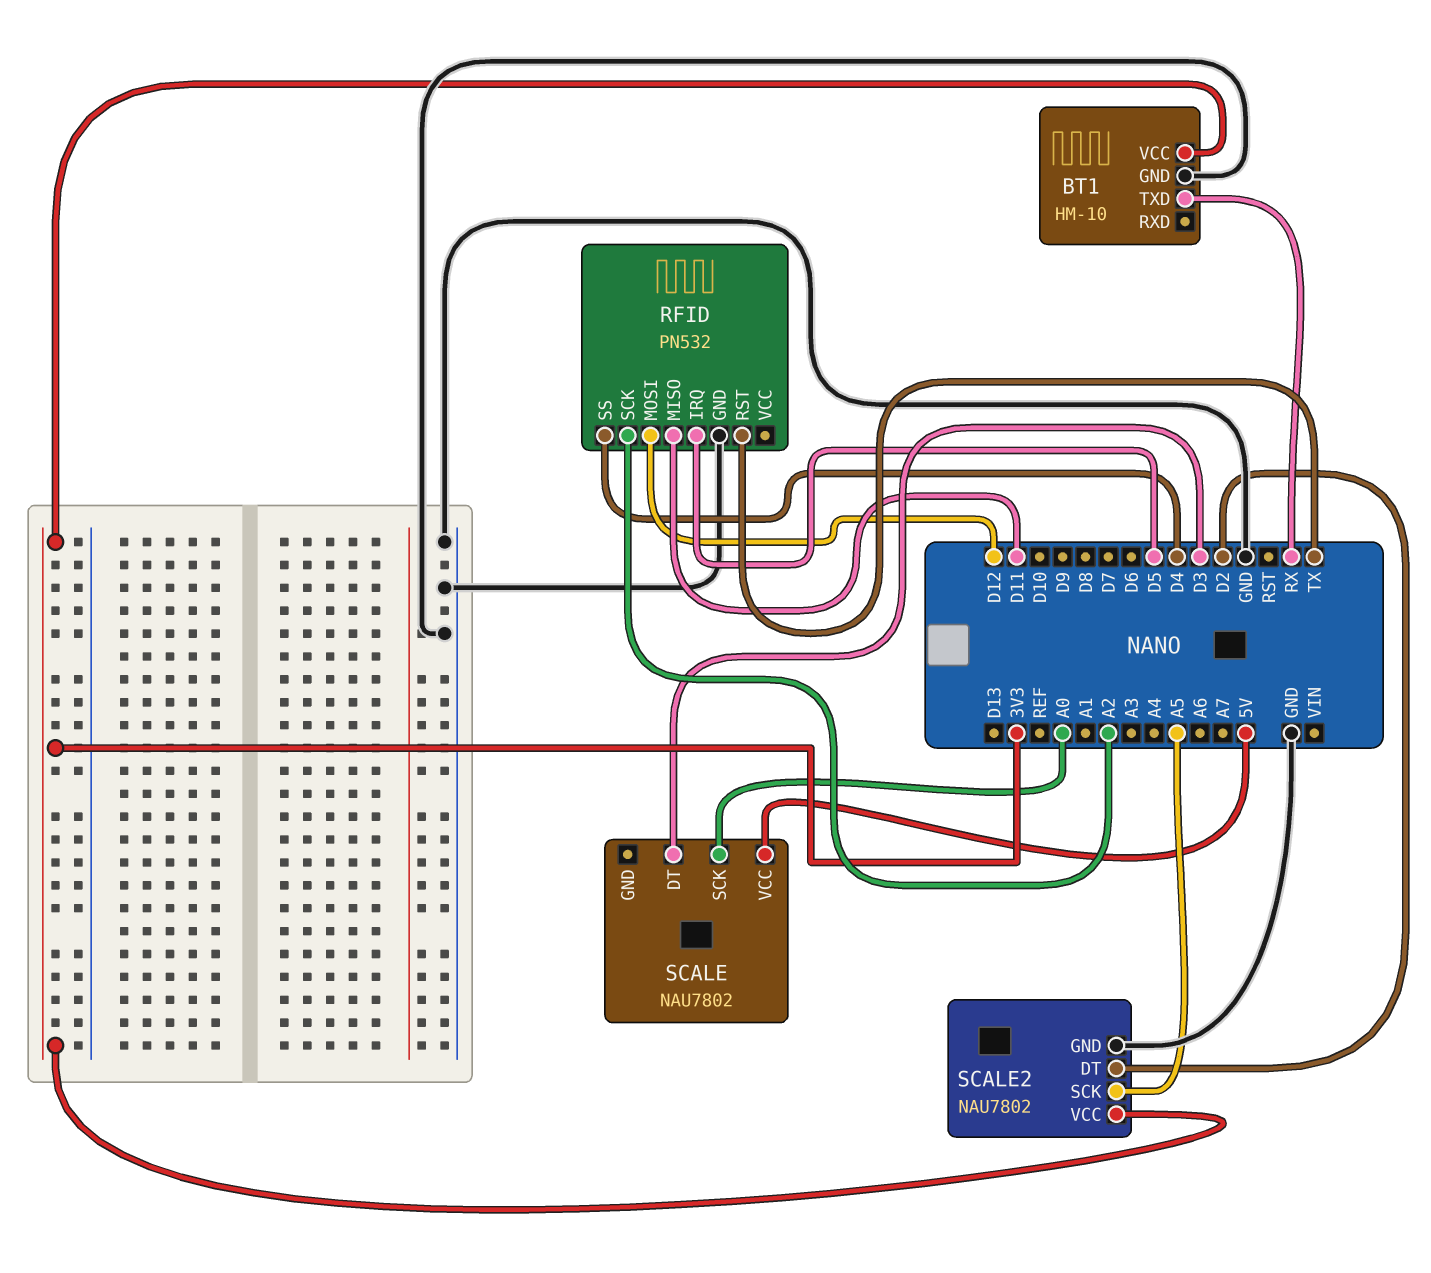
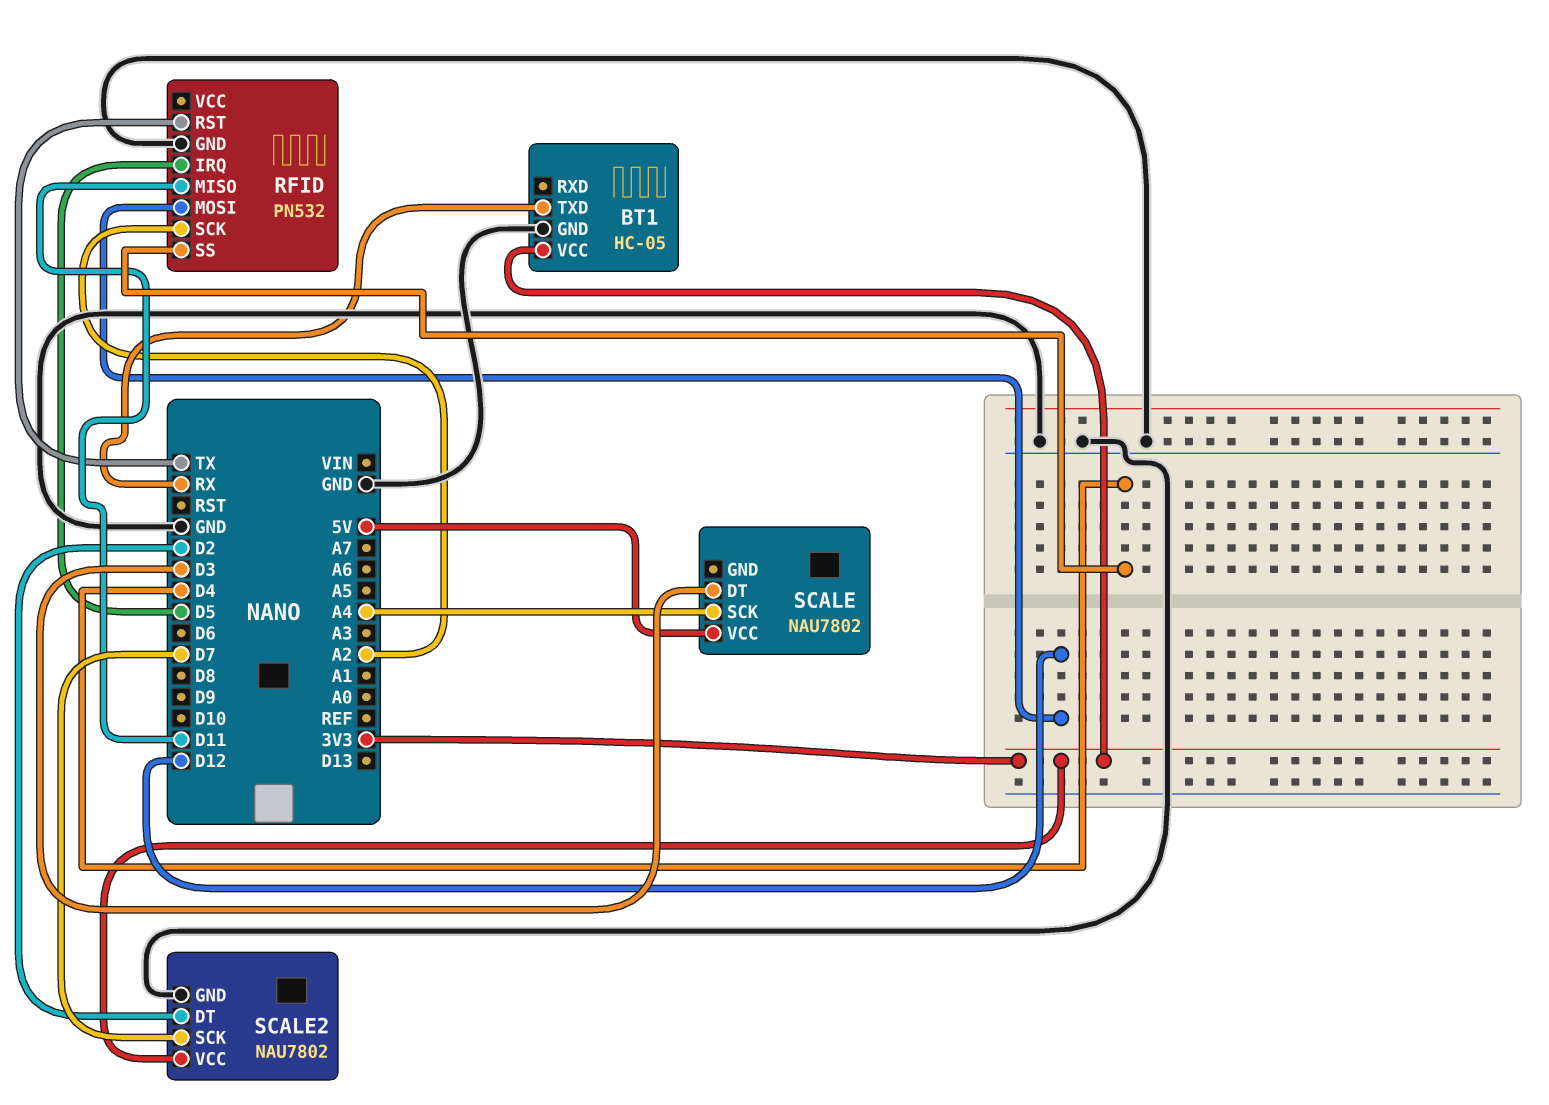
BT1: HM-10 -> HC-05
SCALE pin SCK: A0 -> A4
SCALE2 pin SCK: A5 -> D7

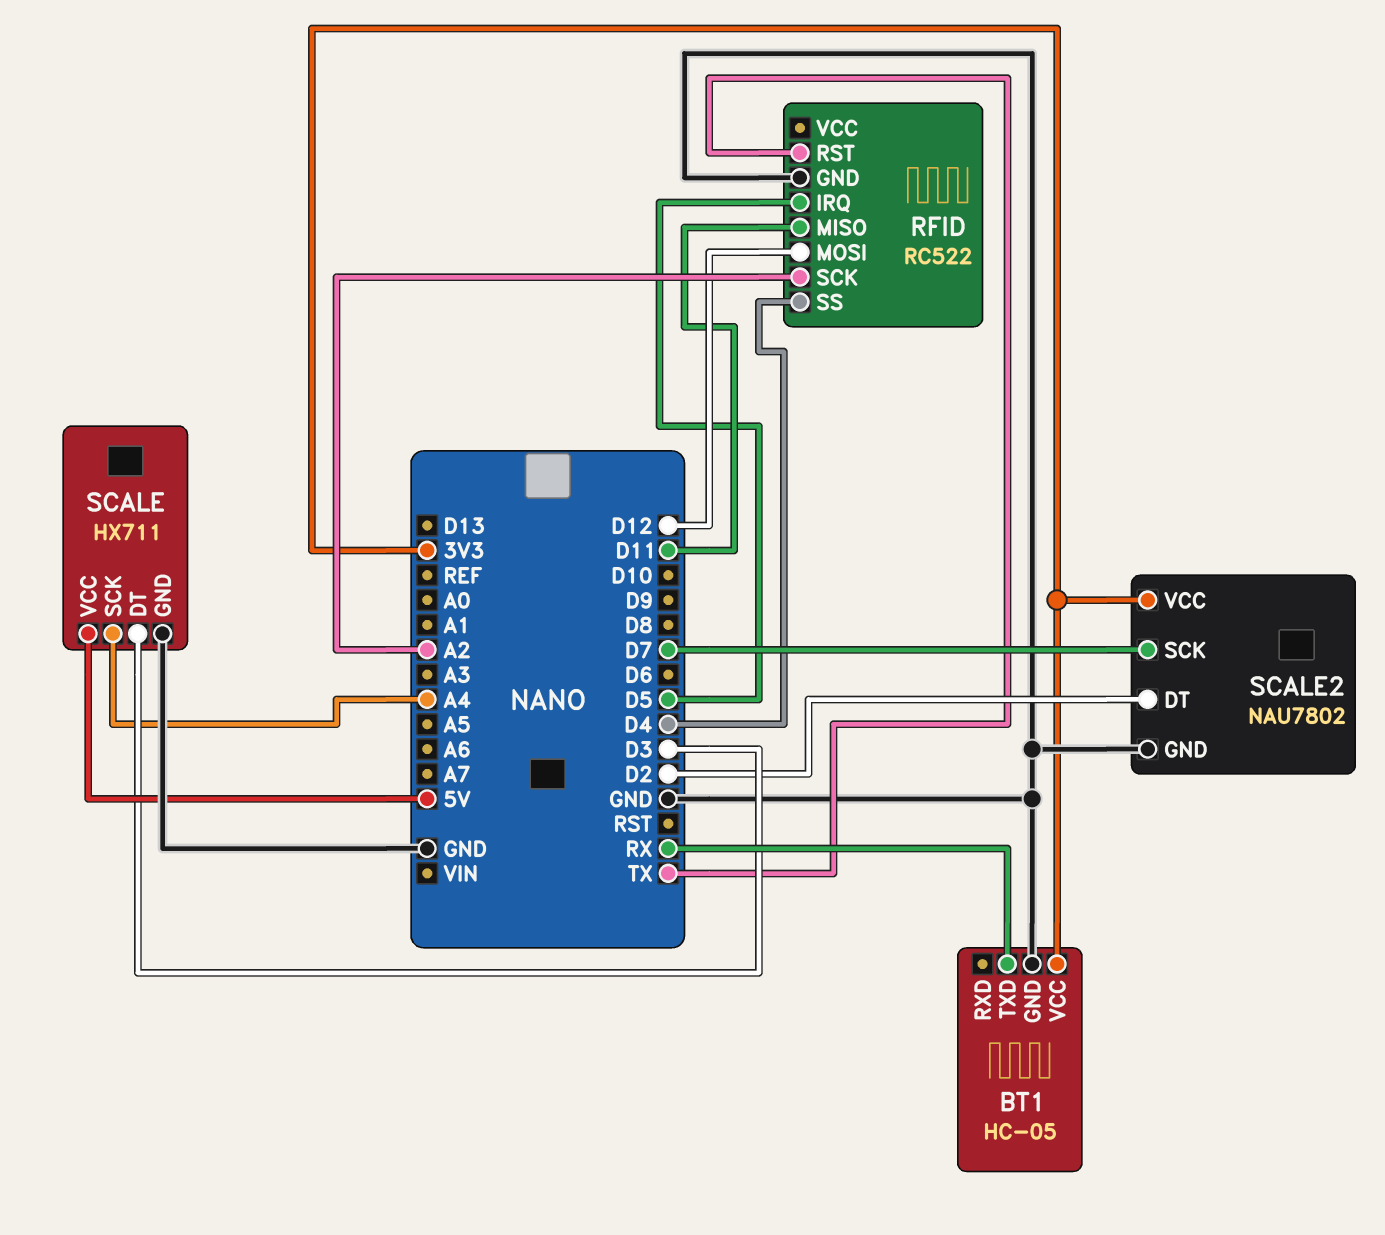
RFID: PN532 -> RC522
SCALE: NAU7802 -> HX711
SCALE pin GND: none -> GND

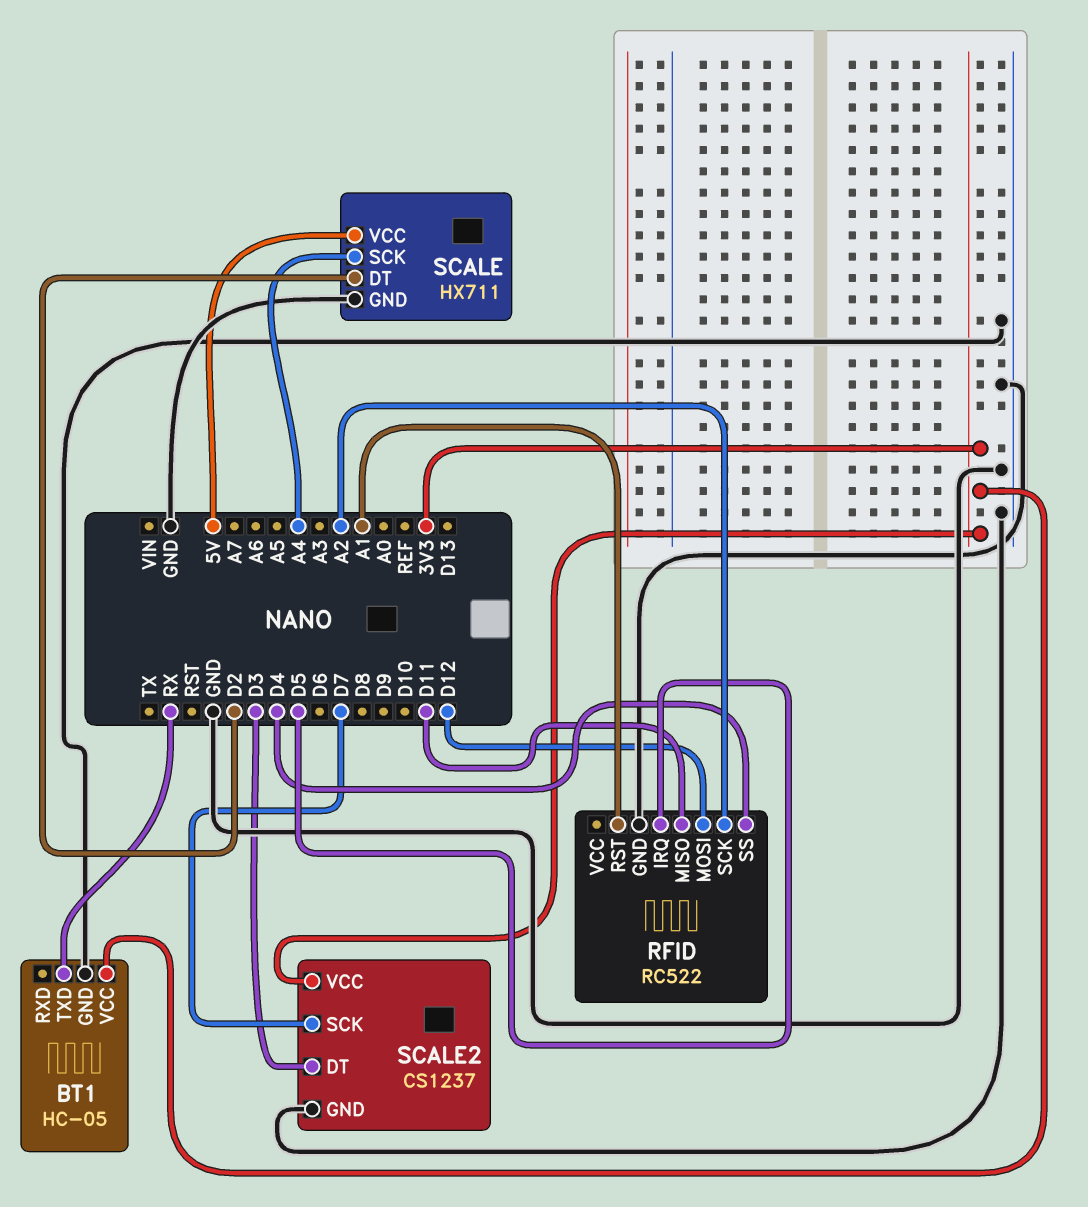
RFID pin RST: TX -> A1
SCALE pin DT: D3 -> D2
SCALE2: NAU7802 -> CS1237
SCALE2 pin DT: D2 -> D3

